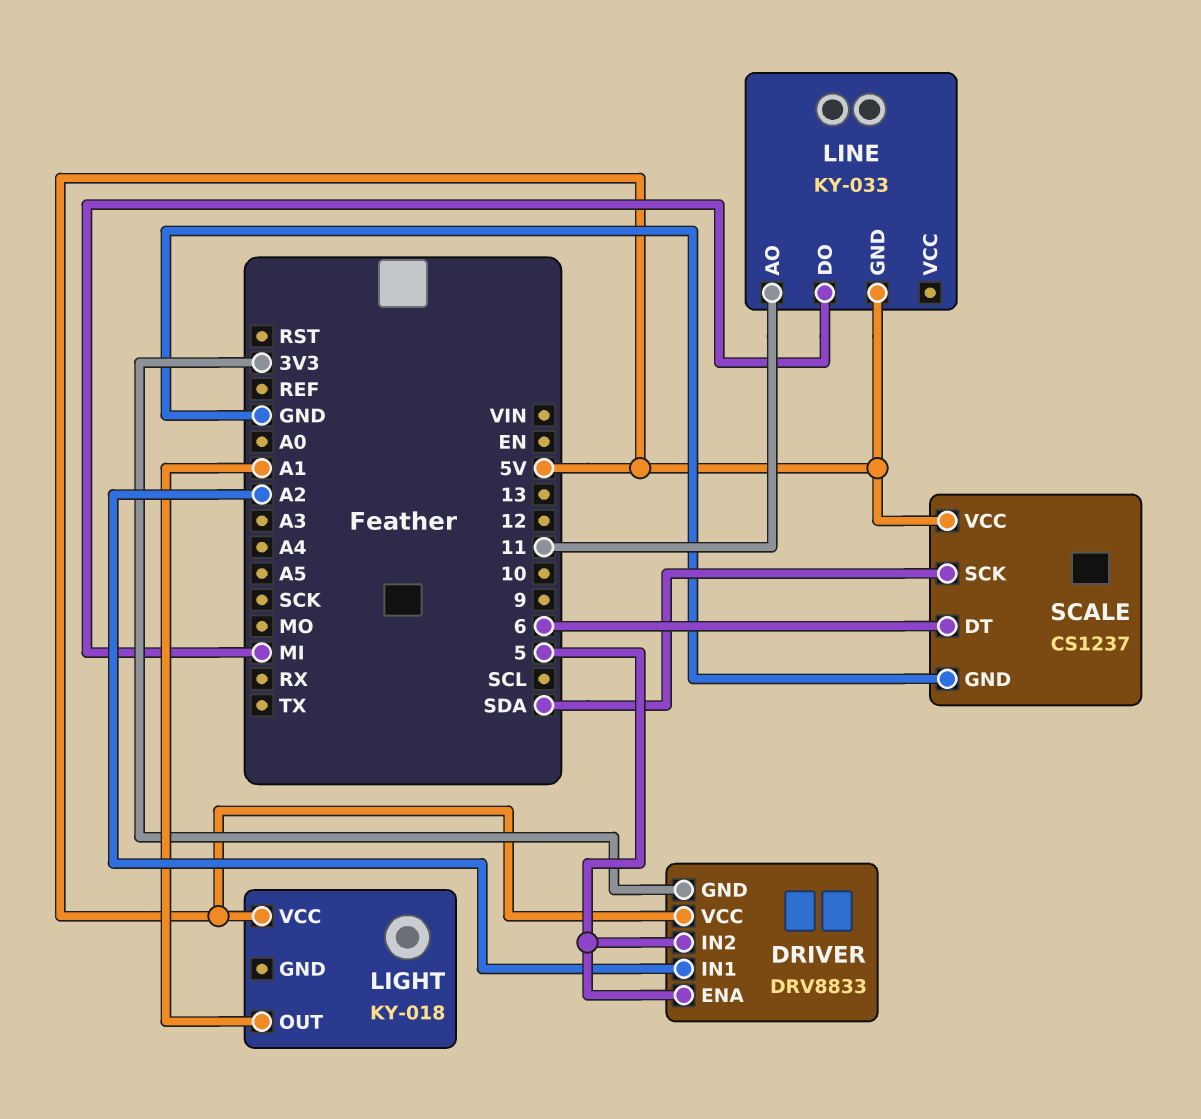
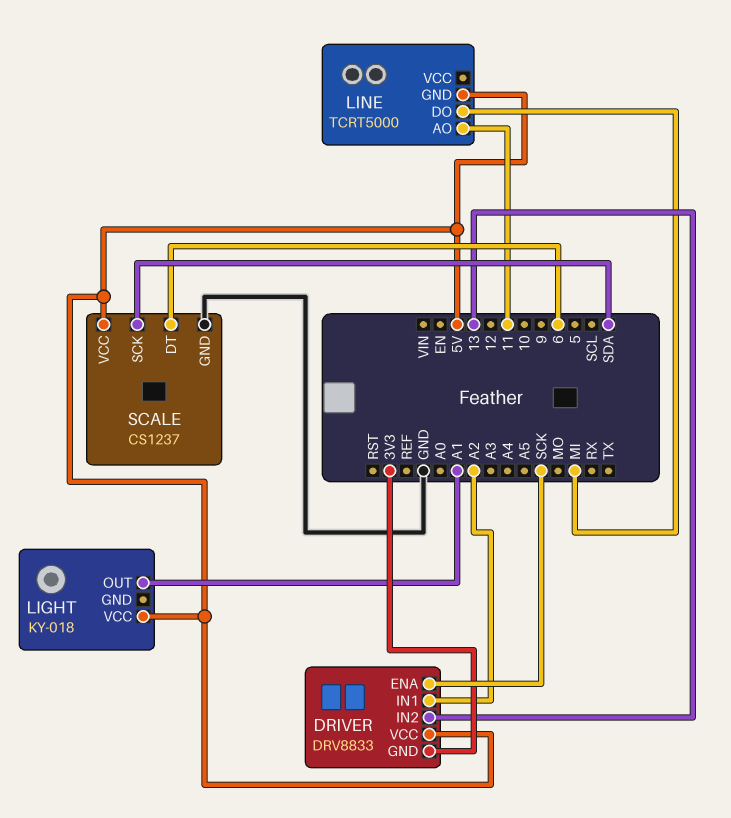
DRIVER pin ENA: 5 -> SCK
DRIVER pin IN2: 5 -> 13
LINE: KY-033 -> TCRT5000

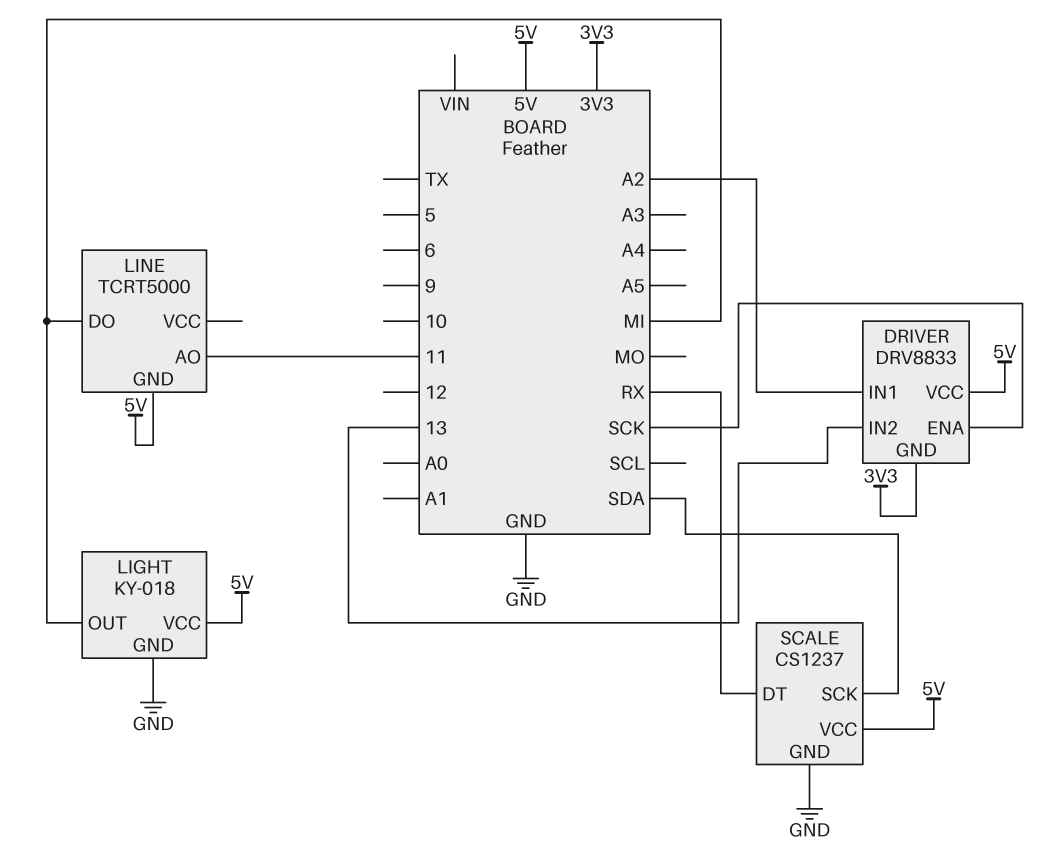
LIGHT pin GND: none -> GND
LIGHT pin OUT: A1 -> MI
SCALE pin DT: 6 -> RX

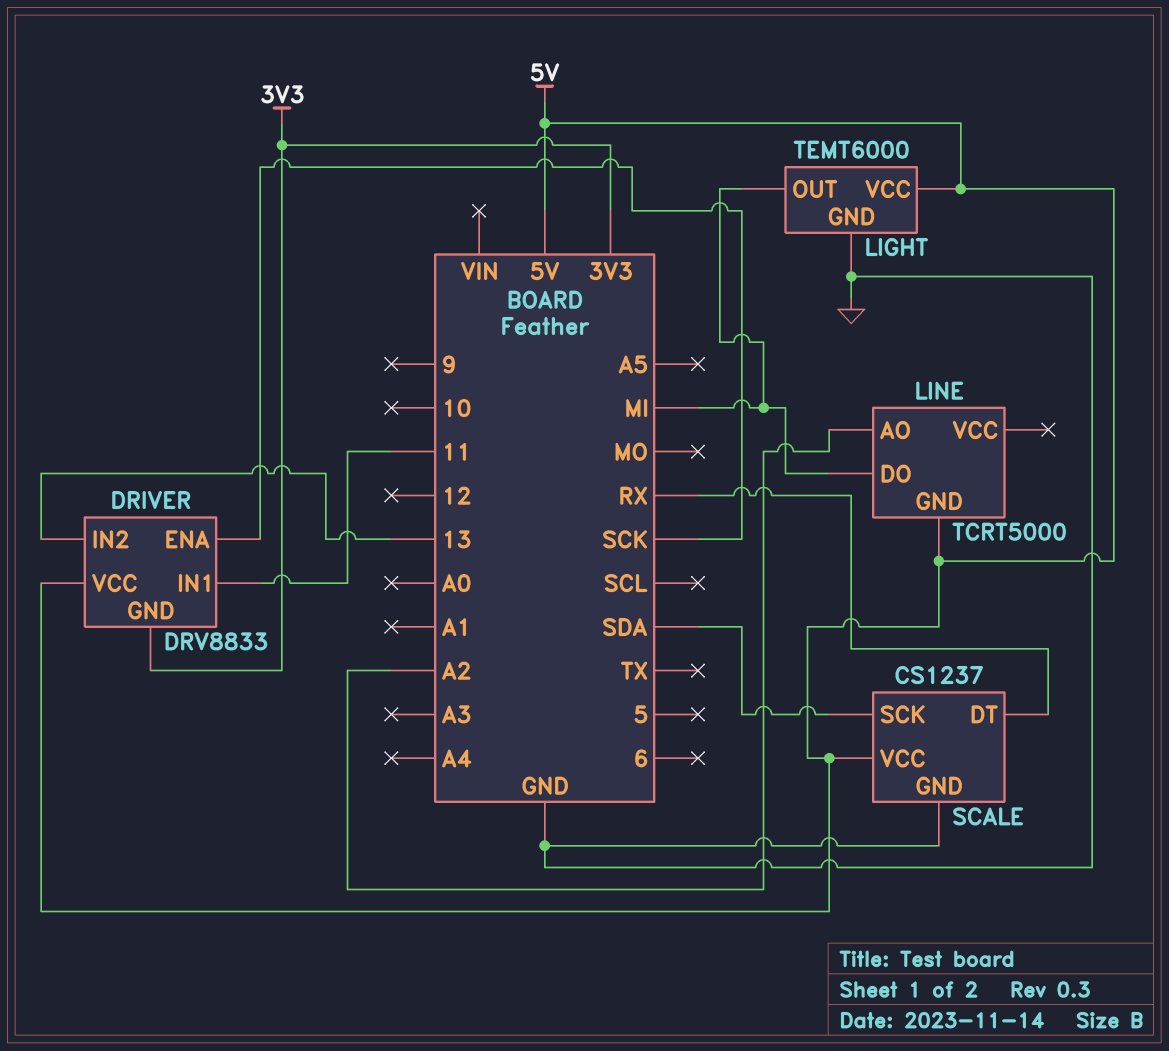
DRIVER pin IN1: A2 -> 11
LIGHT: KY-018 -> TEMT6000
LINE pin AO: 11 -> A2

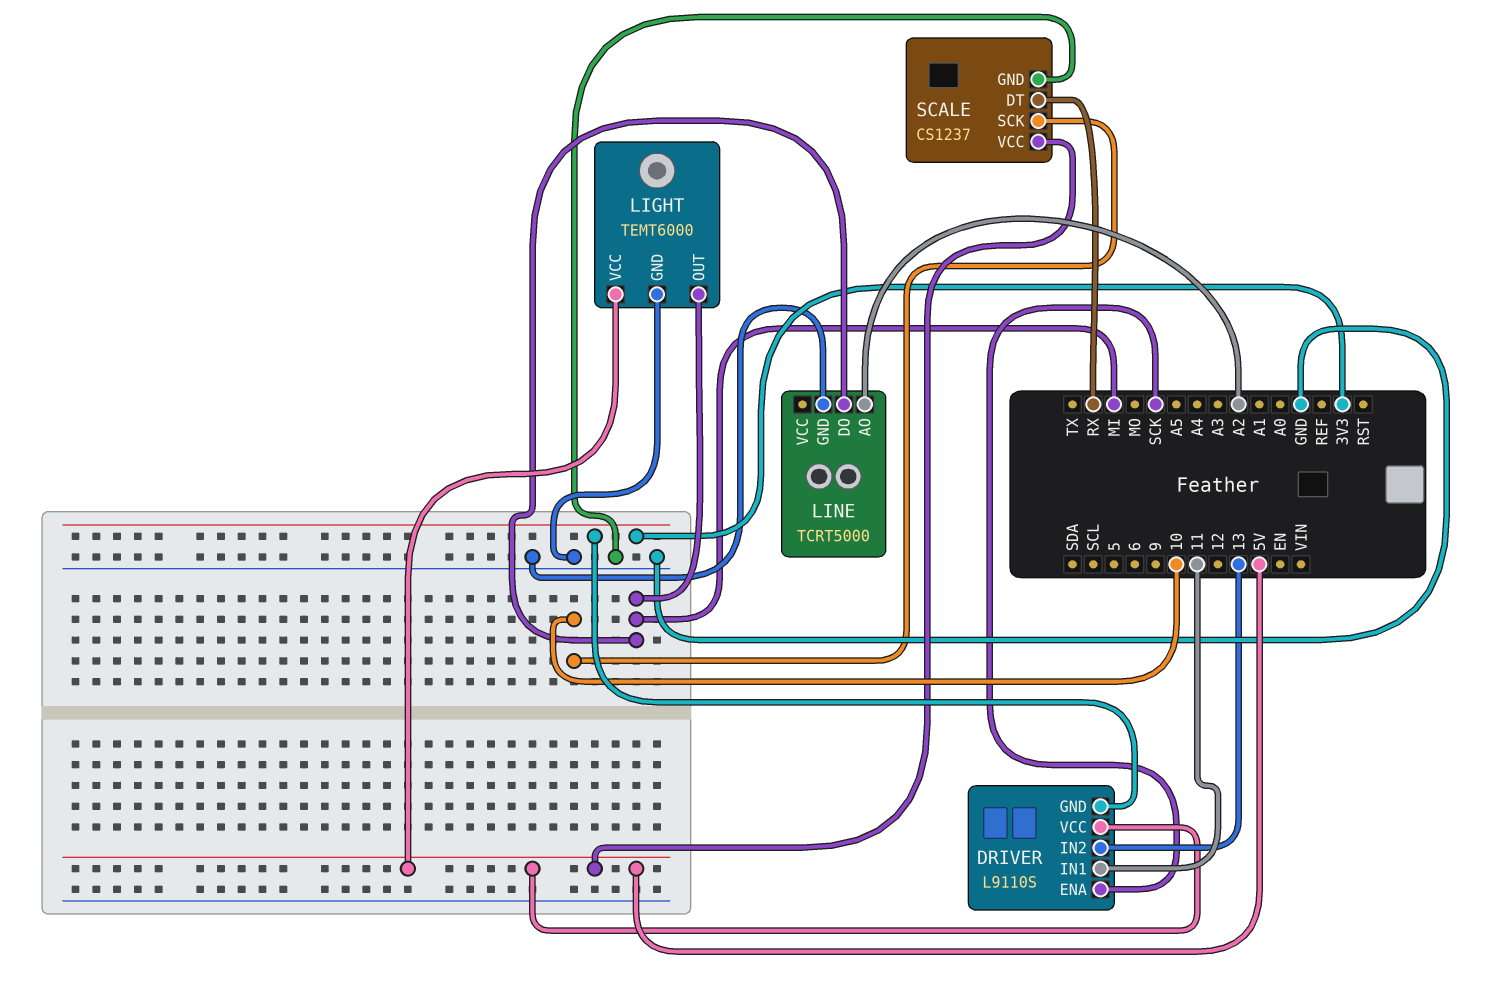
DRIVER: DRV8833 -> L9110S
LINE pin GND: 5V -> GND
SCALE pin SCK: SDA -> 10

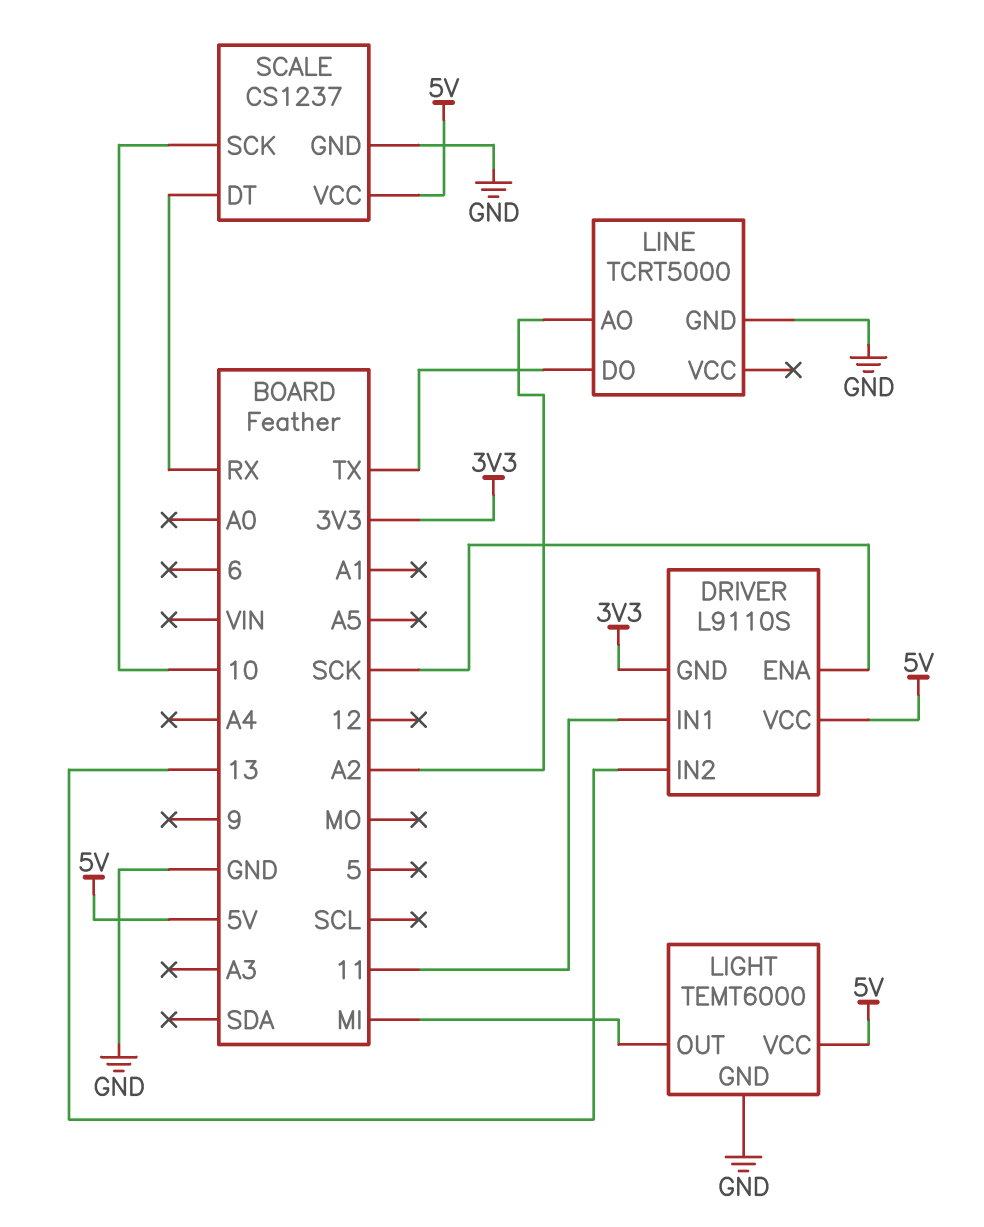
LINE pin DO: MI -> TX

